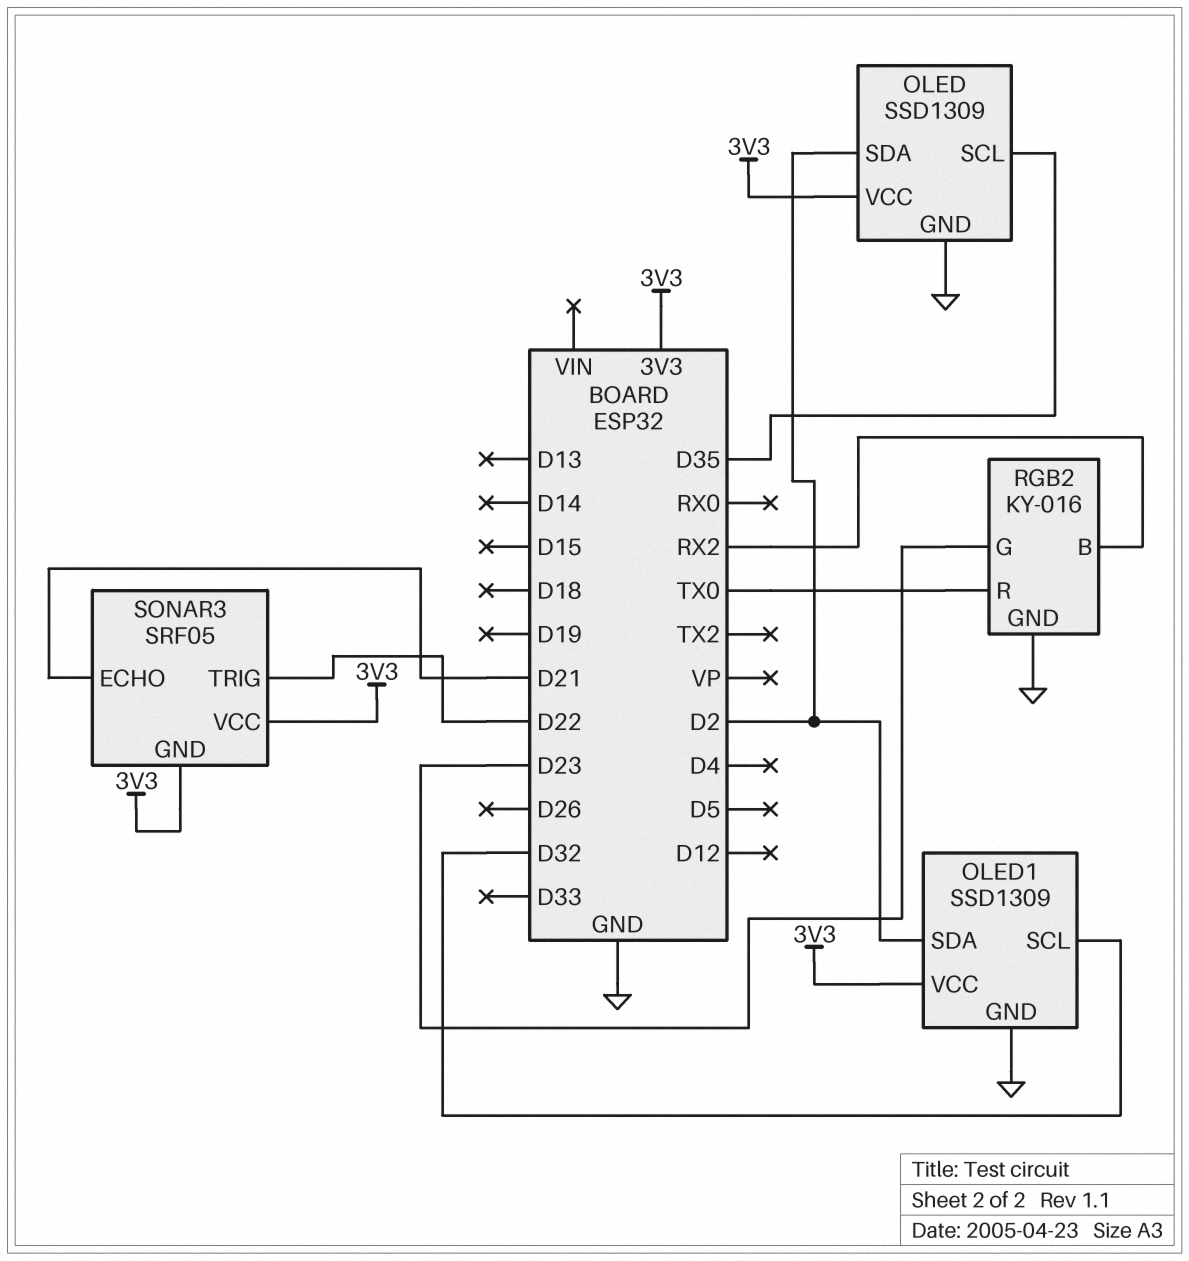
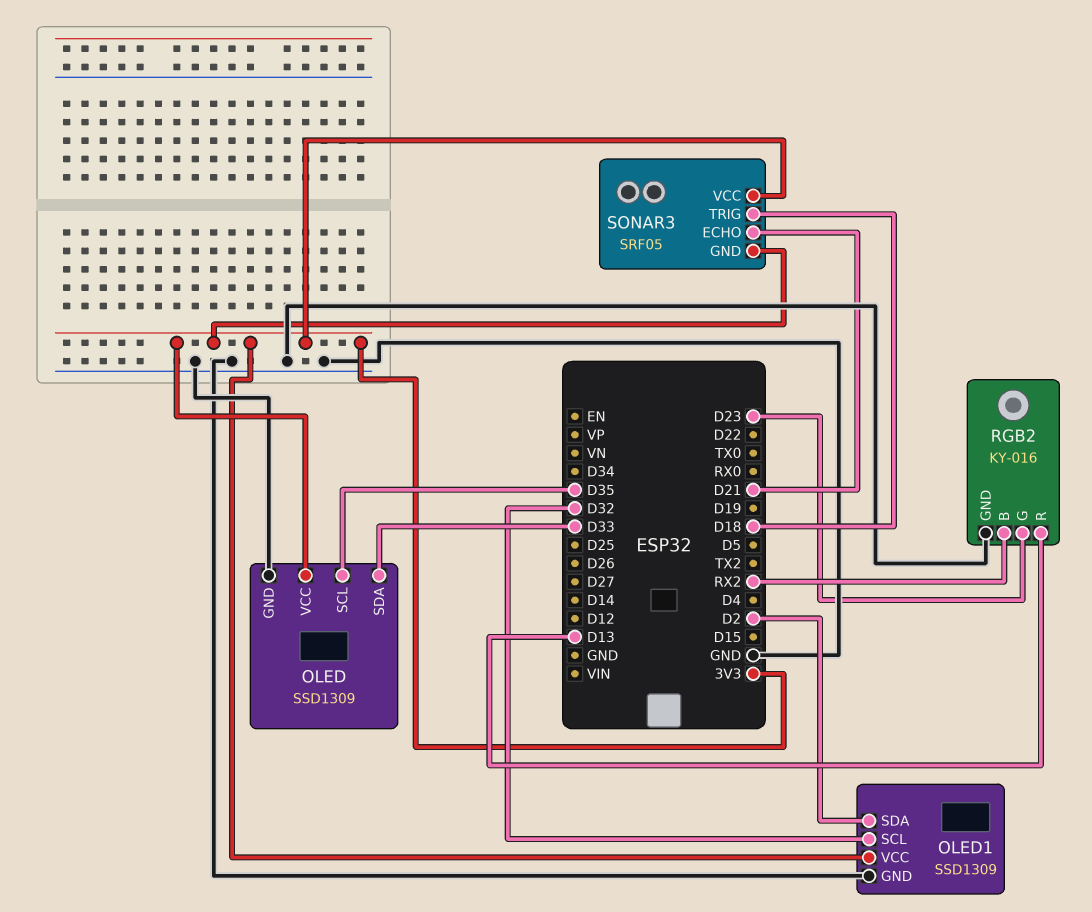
OLED pin SDA: D2 -> D33
RGB2 pin R: TX0 -> D13
SONAR3 pin TRIG: D22 -> D18

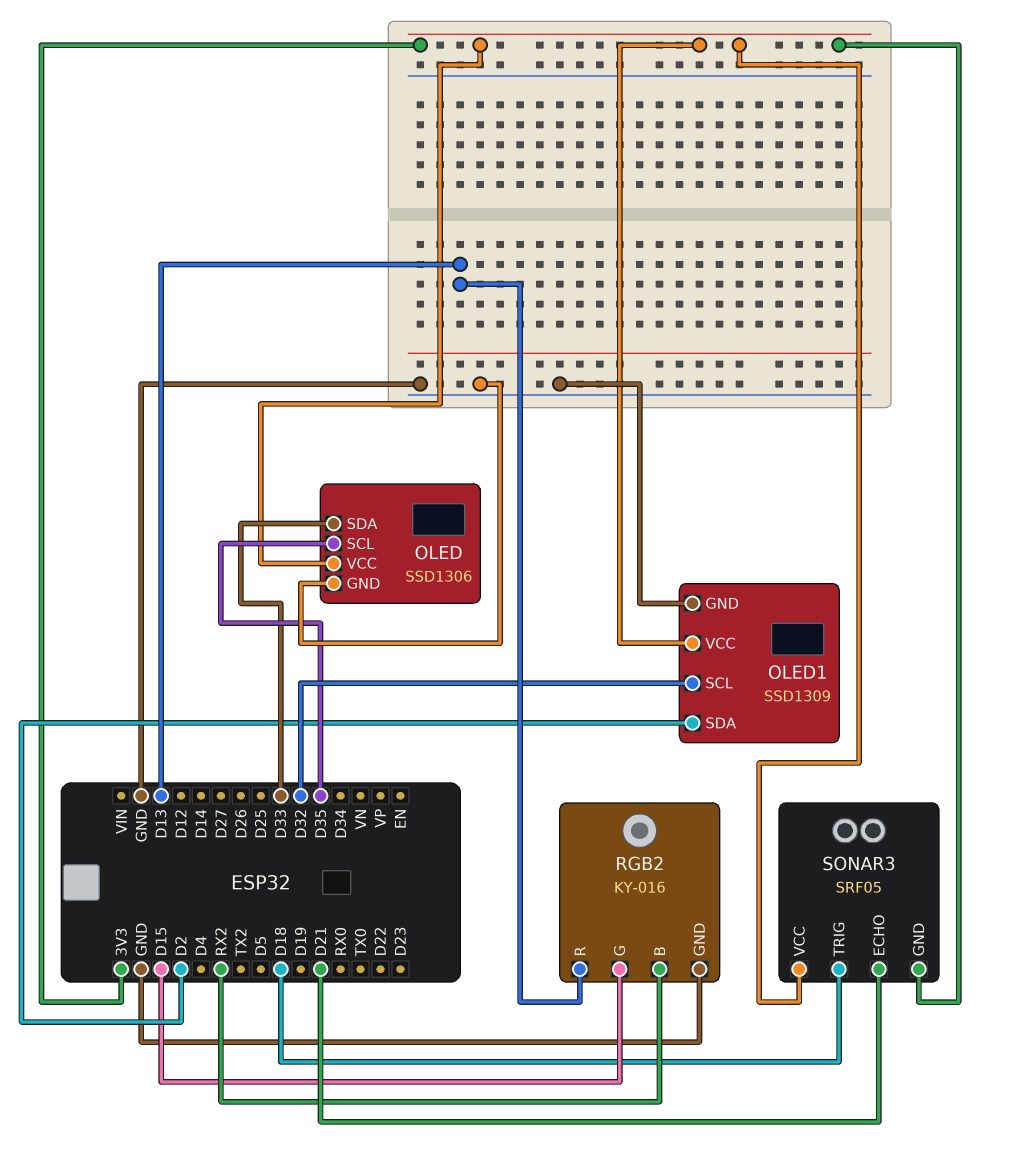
OLED: SSD1309 -> SSD1306
RGB2 pin G: D23 -> D15

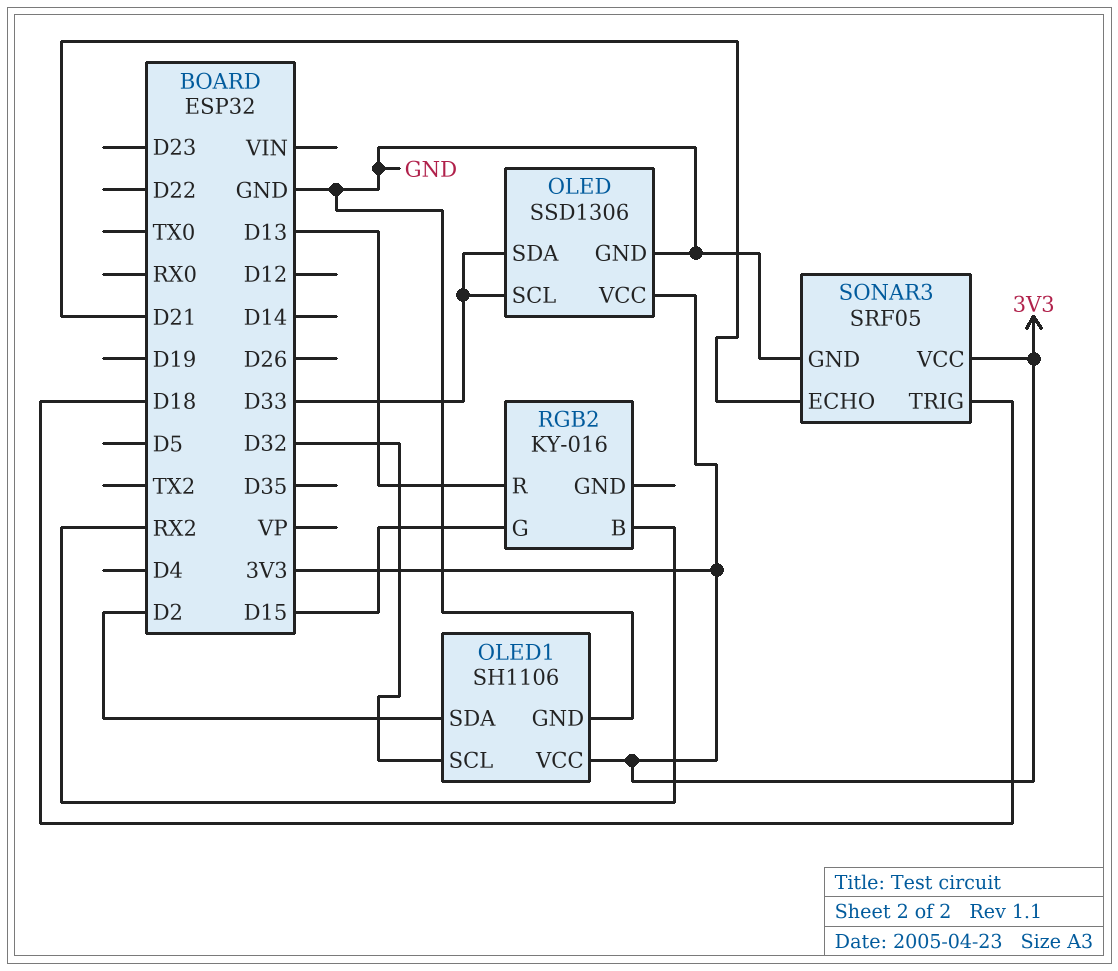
OLED pin SCL: D35 -> D33
OLED1: SSD1309 -> SH1106
RGB2 pin GND: GND -> none
SONAR3 pin GND: 3V3 -> GND

